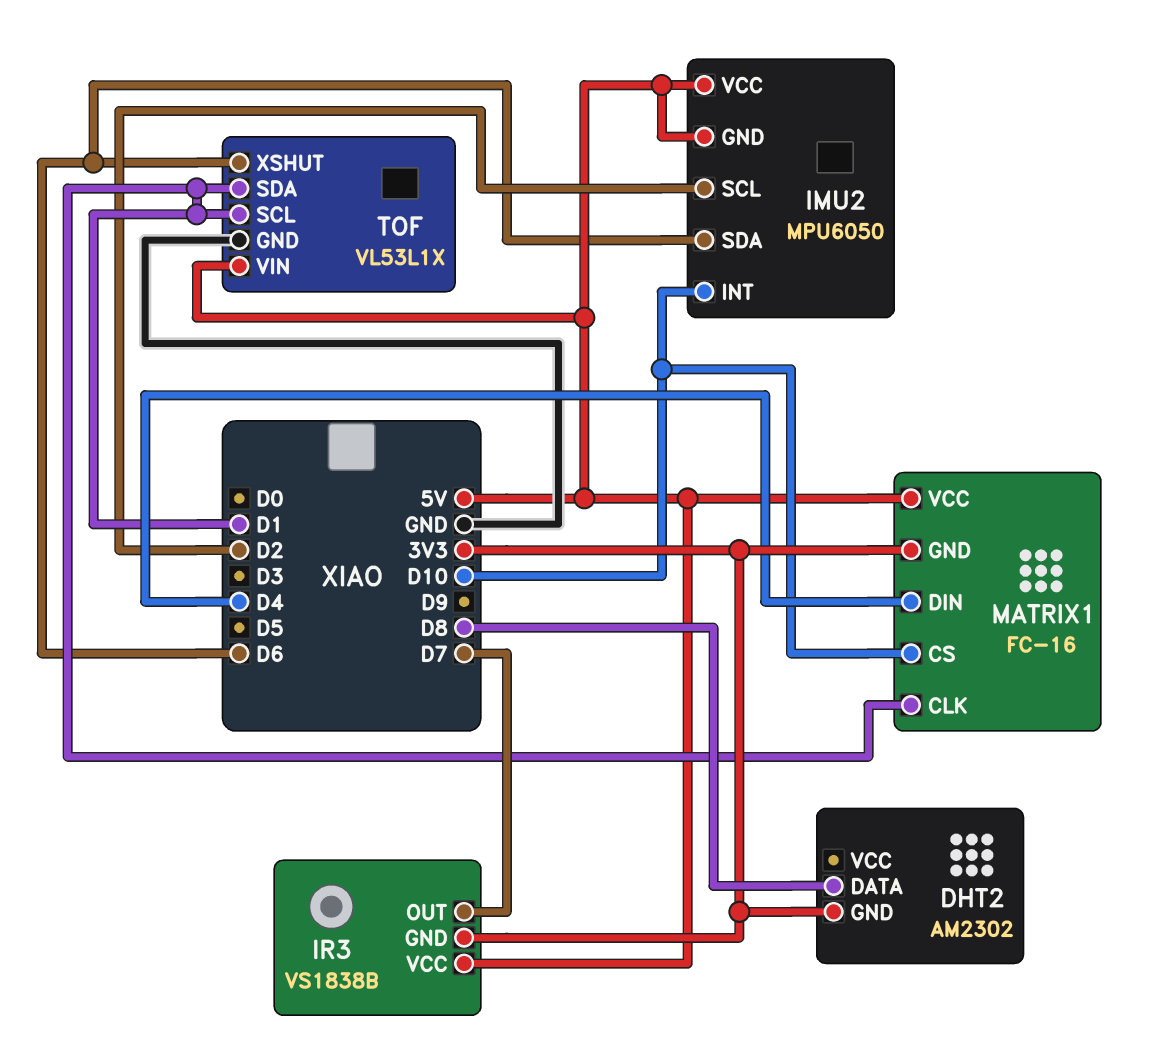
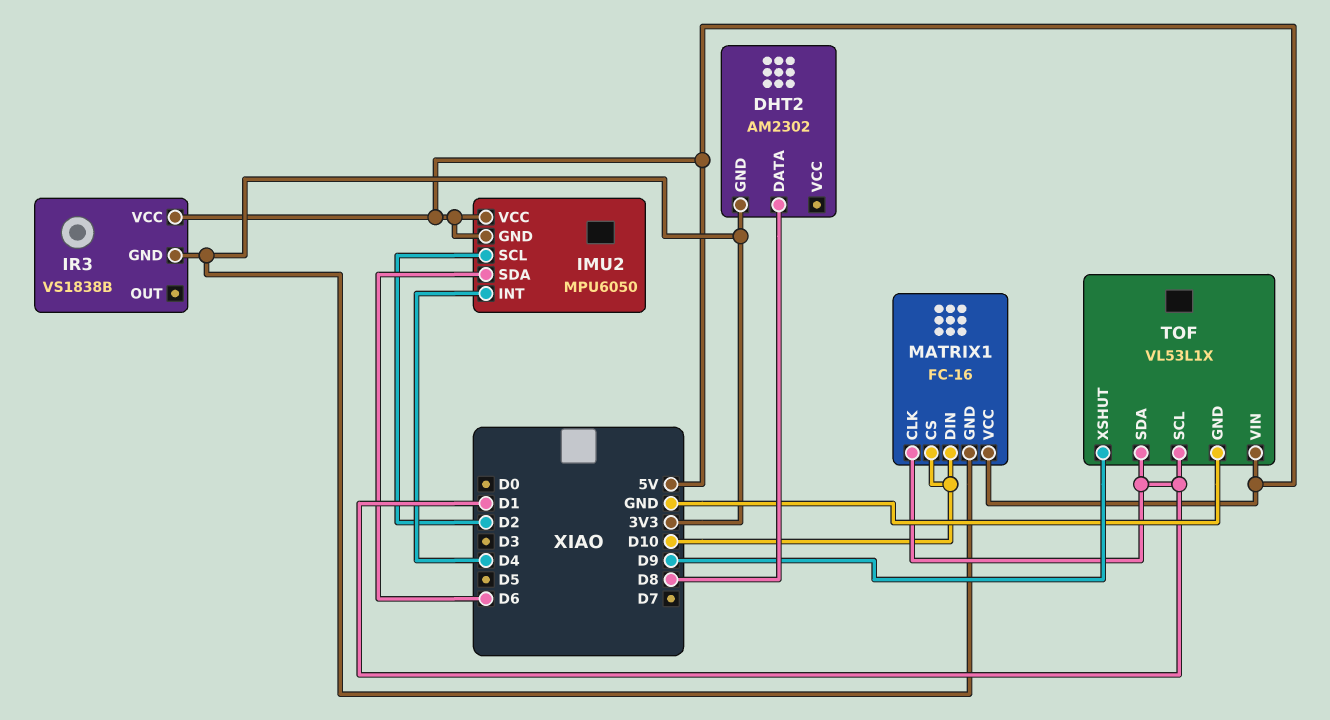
IMU2 pin INT: D10 -> D4
IR3 pin OUT: D7 -> none
MATRIX1 pin DIN: D4 -> D10
TOF pin XSHUT: D6 -> D9

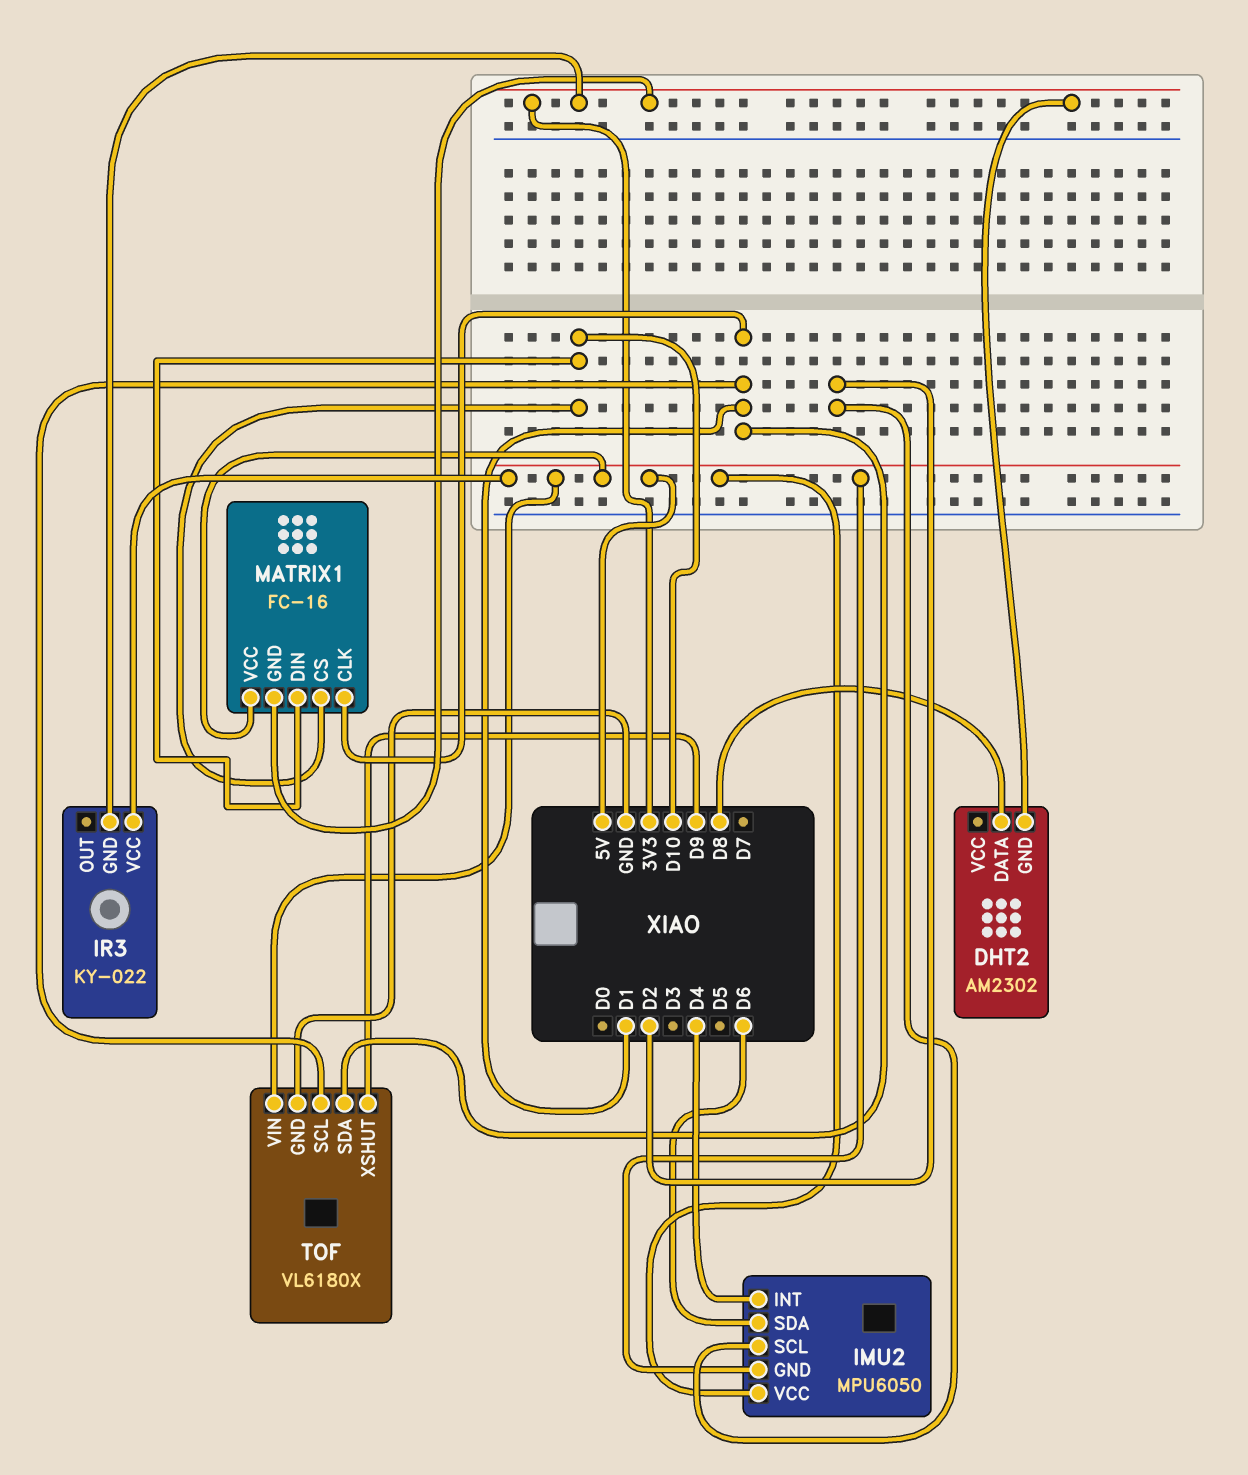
IR3: VS1838B -> KY-022
TOF: VL53L1X -> VL6180X

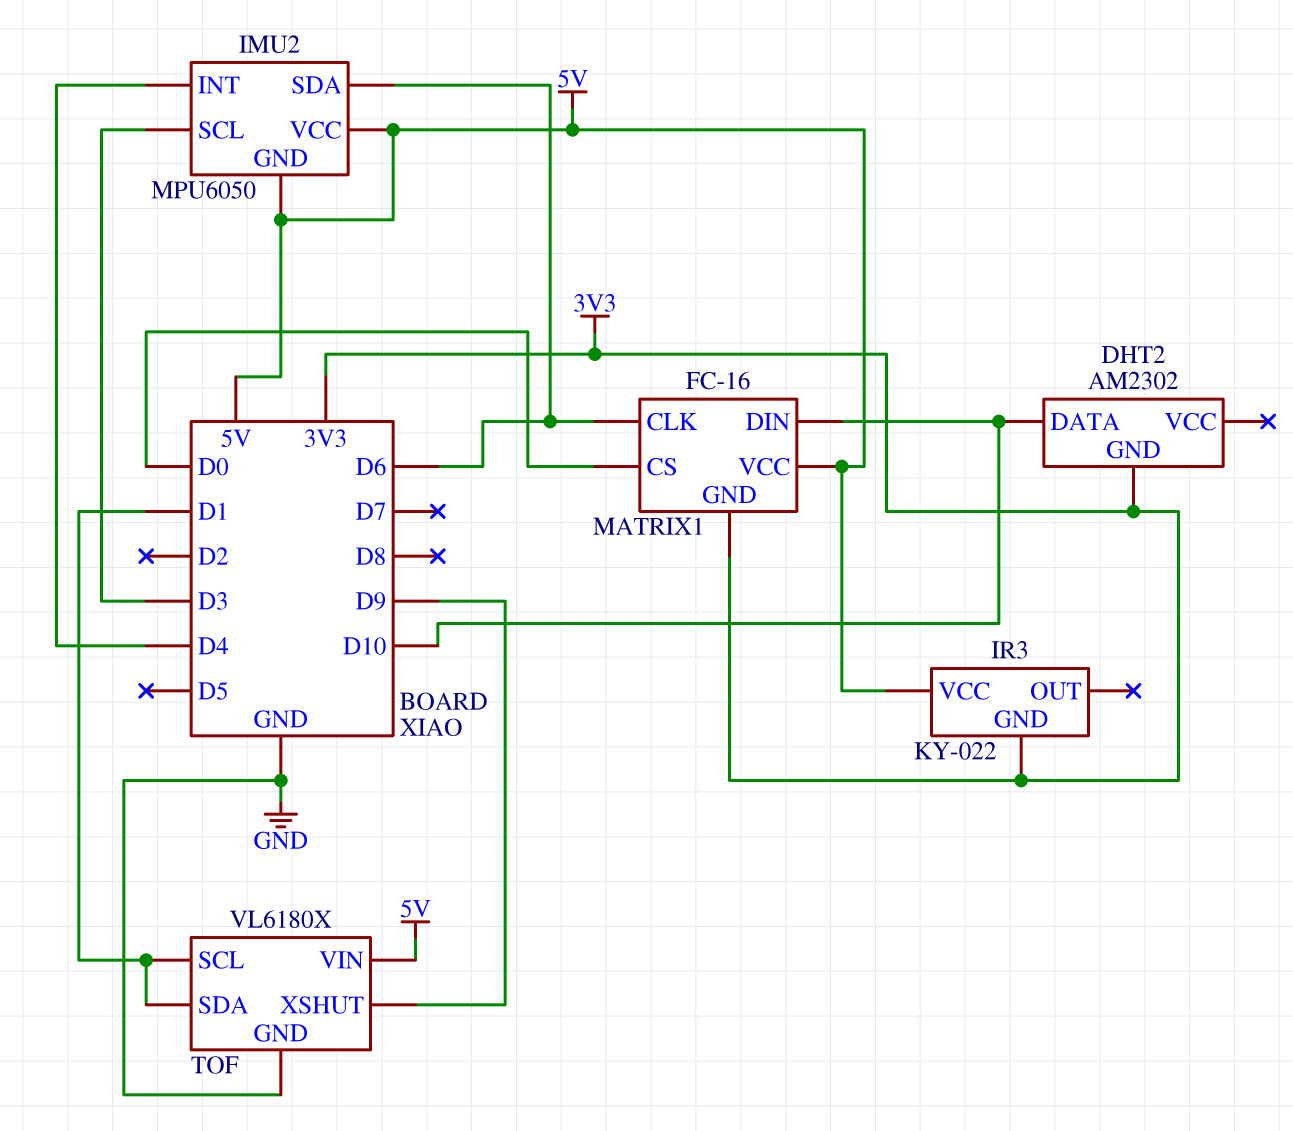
DHT2 pin DATA: D8 -> D10
IMU2 pin SCL: D2 -> D3
MATRIX1 pin CLK: D1 -> D6
MATRIX1 pin CS: D10 -> D0

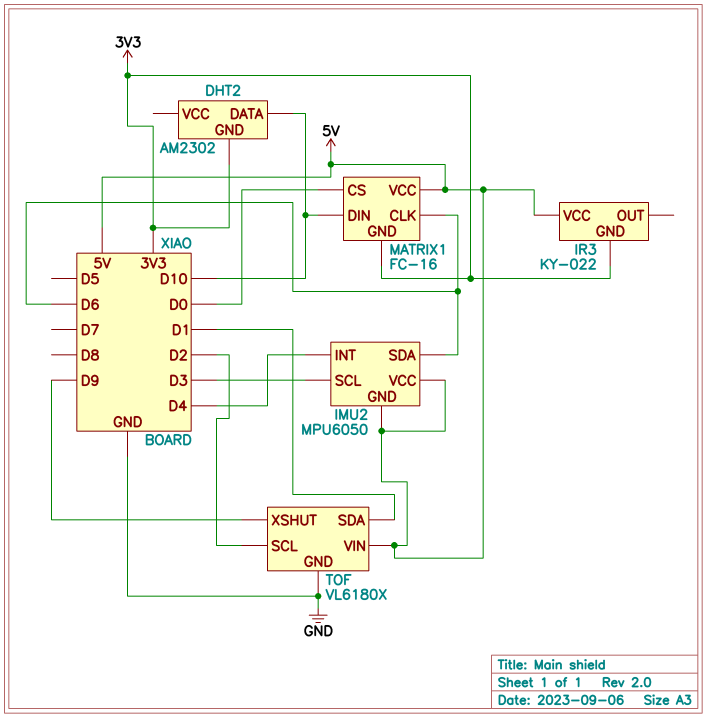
TOF pin SCL: D1 -> D2

